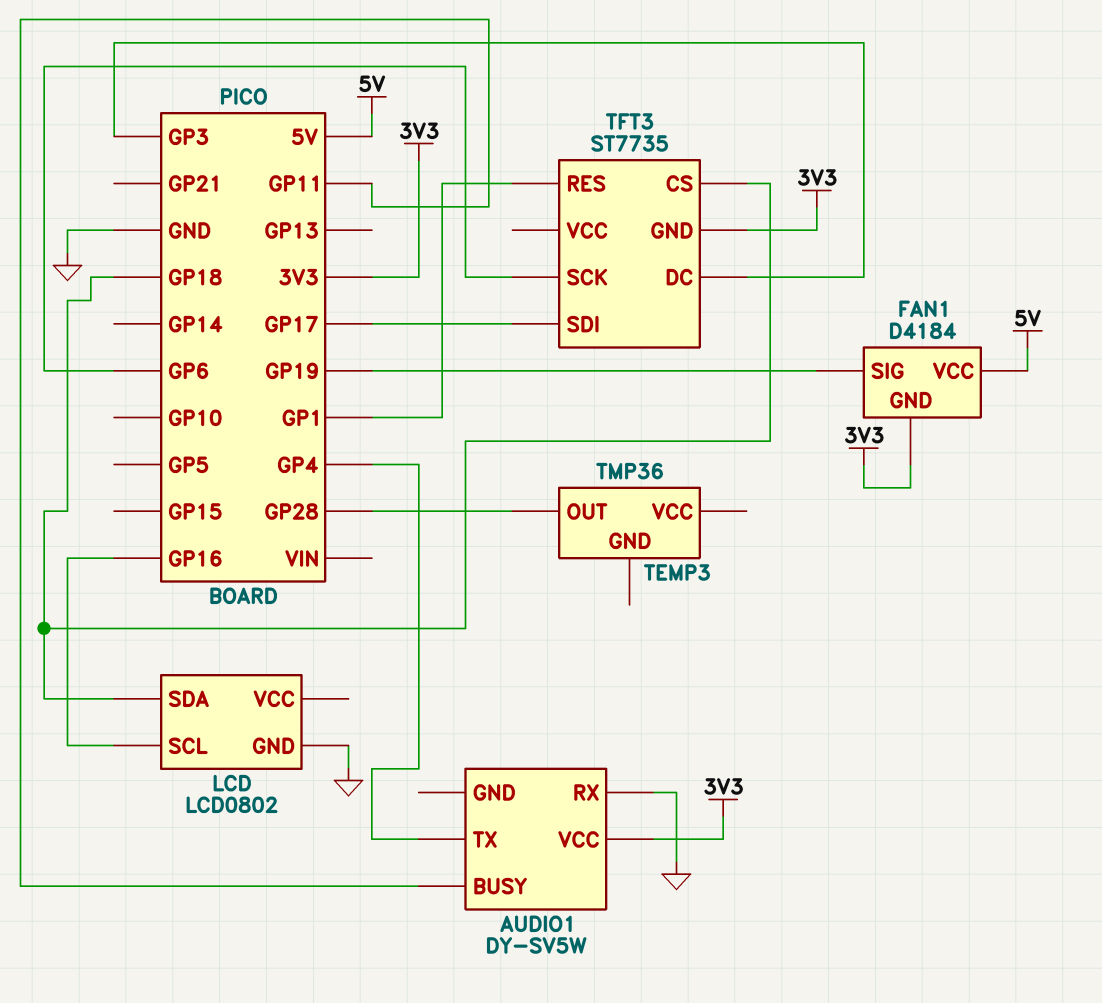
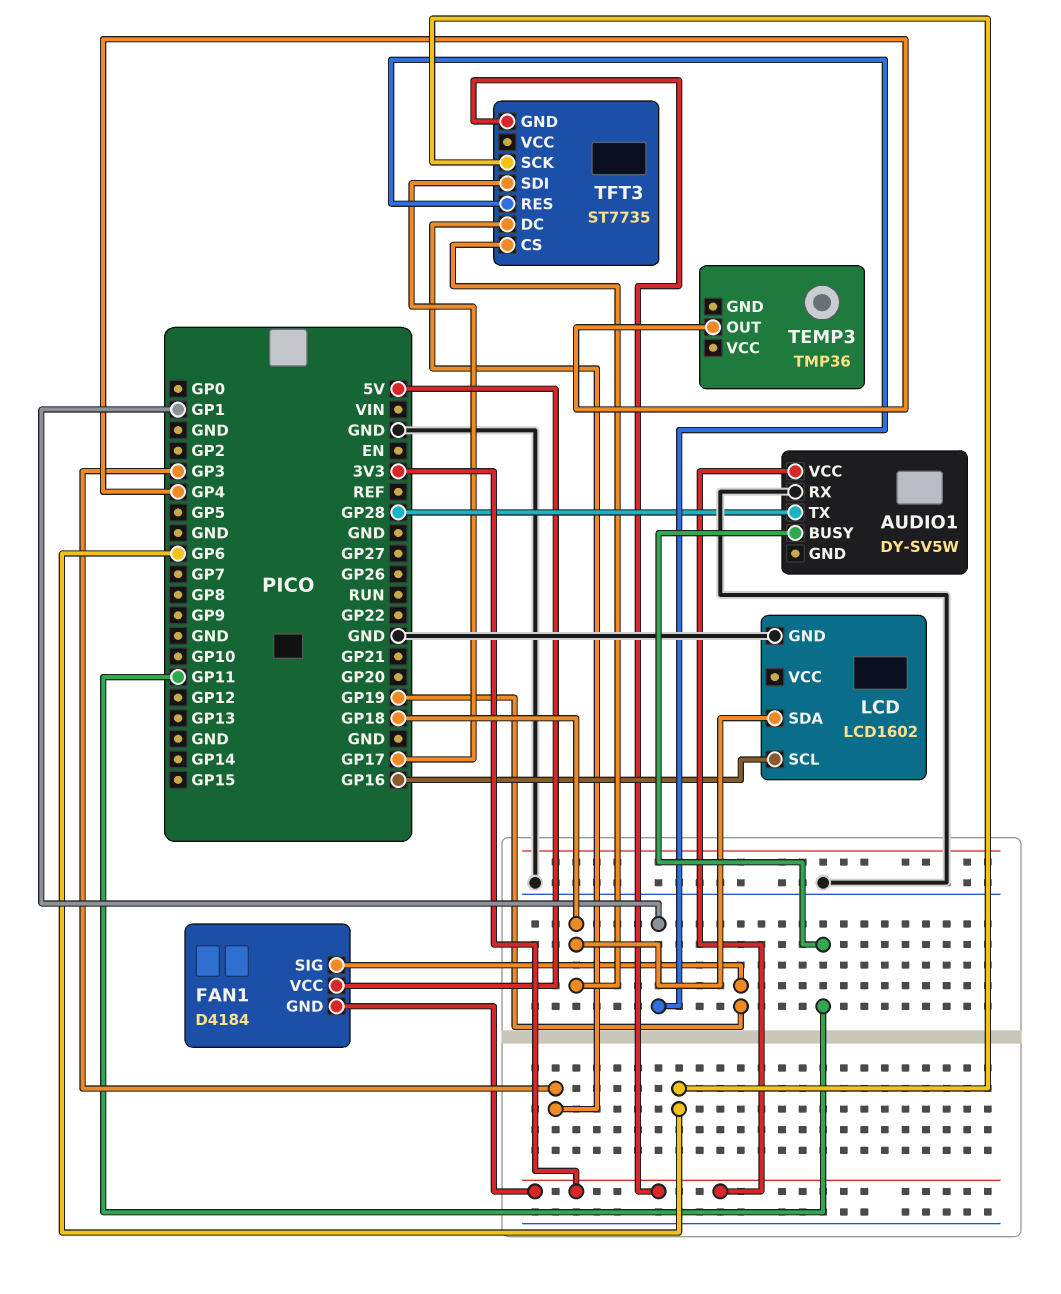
AUDIO1 pin TX: GP4 -> GP28
LCD: LCD0802 -> LCD1602
TEMP3 pin OUT: GP28 -> GP4

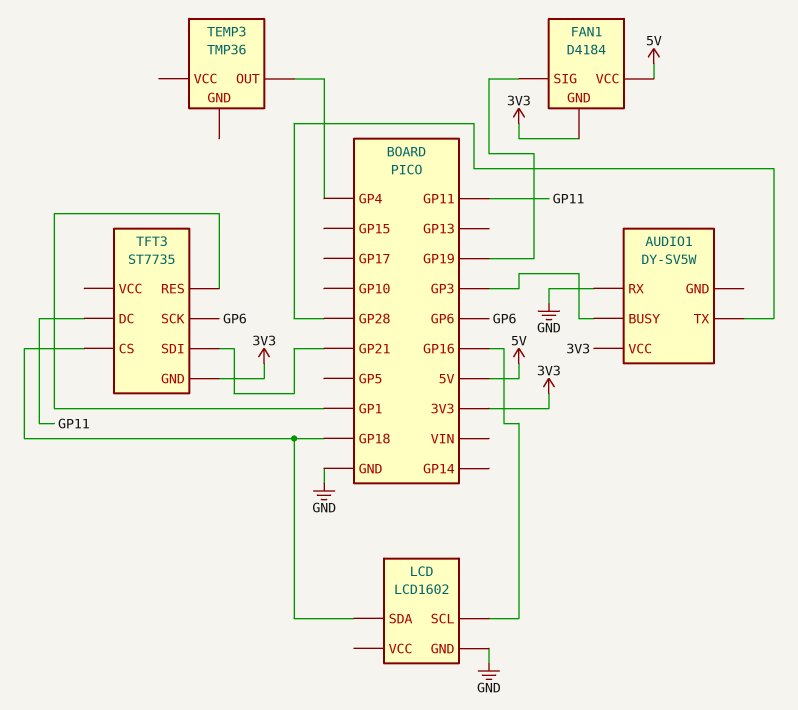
AUDIO1 pin BUSY: GP11 -> GP3
TFT3 pin DC: GP3 -> GP11
TFT3 pin SDI: GP17 -> GP21

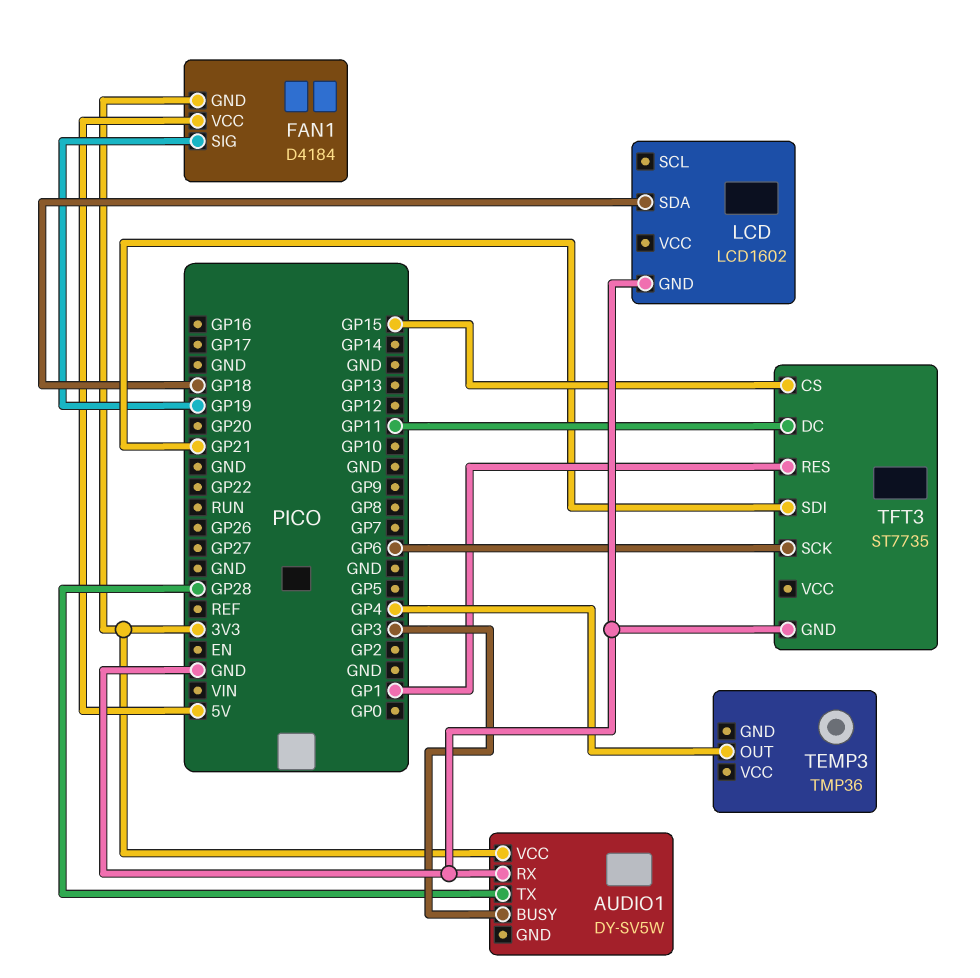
LCD pin SCL: GP16 -> none
TFT3 pin CS: GP18 -> GP15
TFT3 pin GND: 3V3 -> GND

